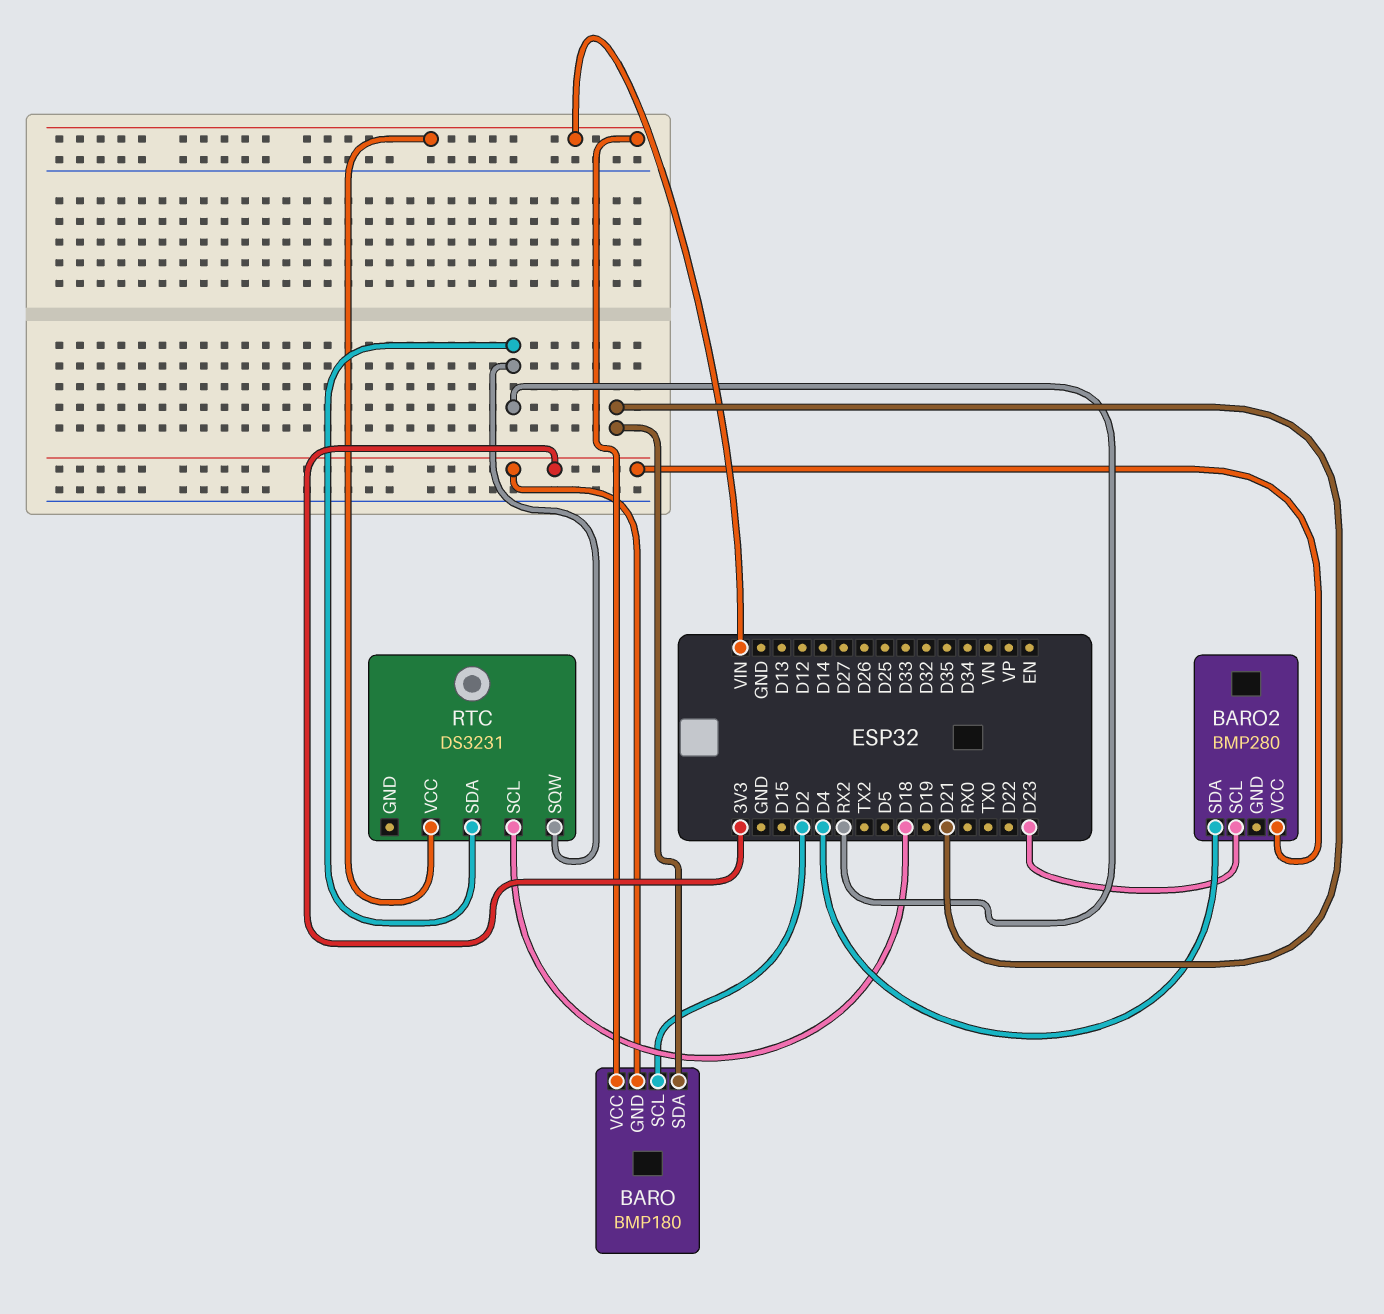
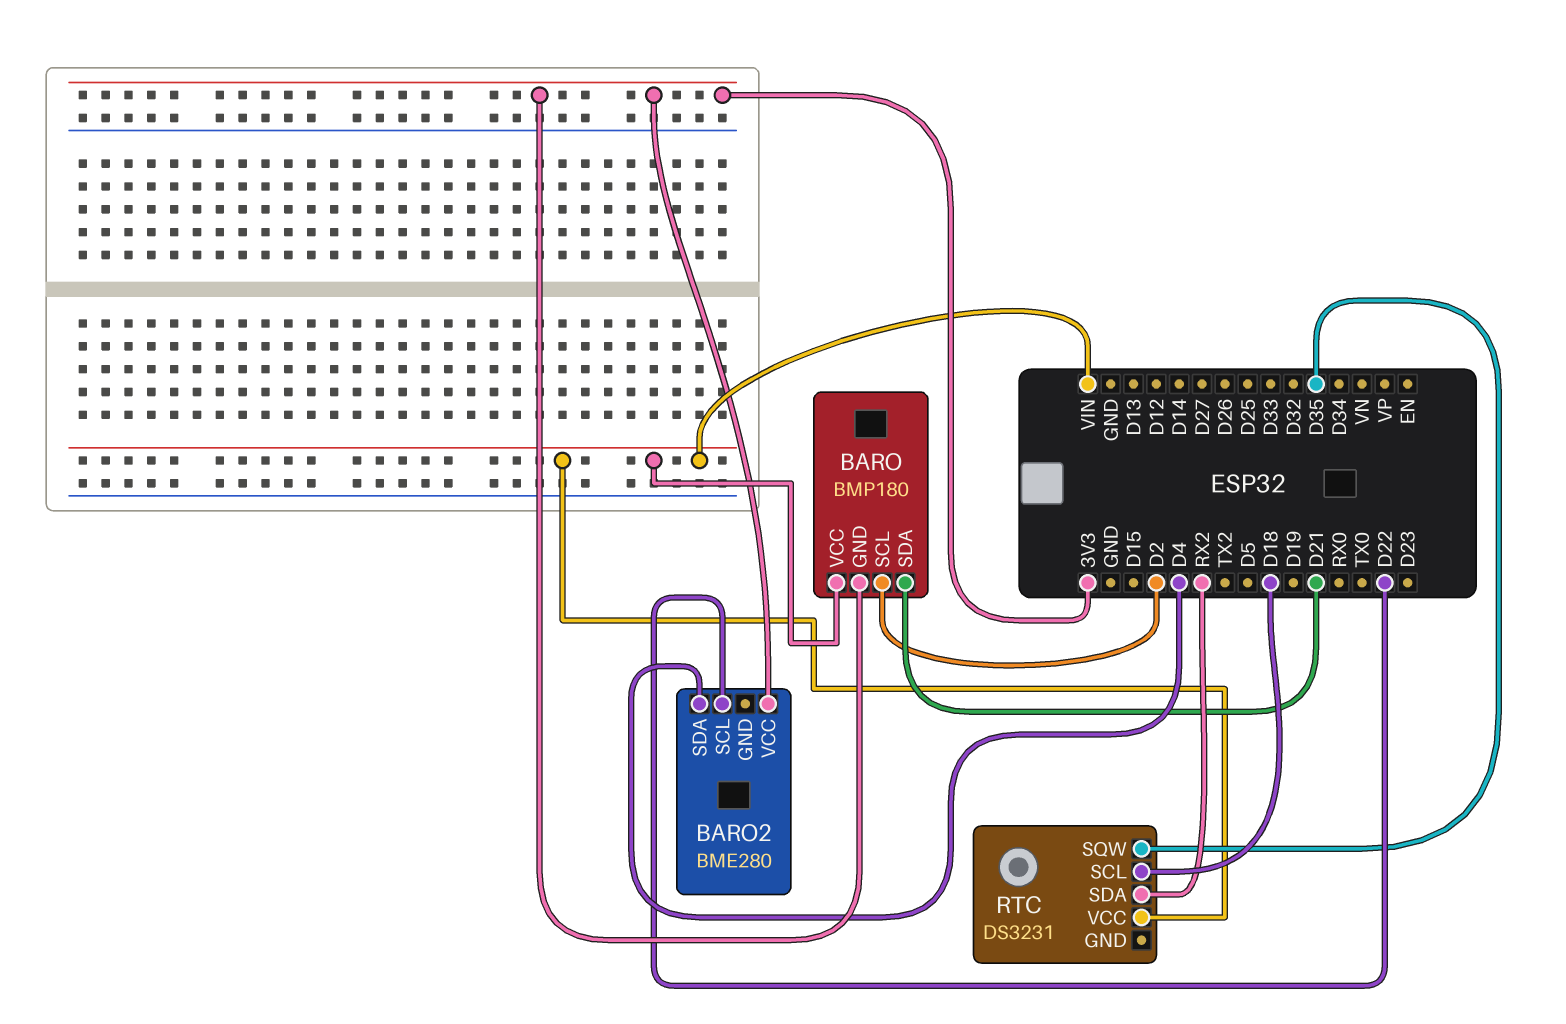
BARO2: BMP280 -> BME280
BARO2 pin SCL: D23 -> D22
RTC pin SQW: RX2 -> D35

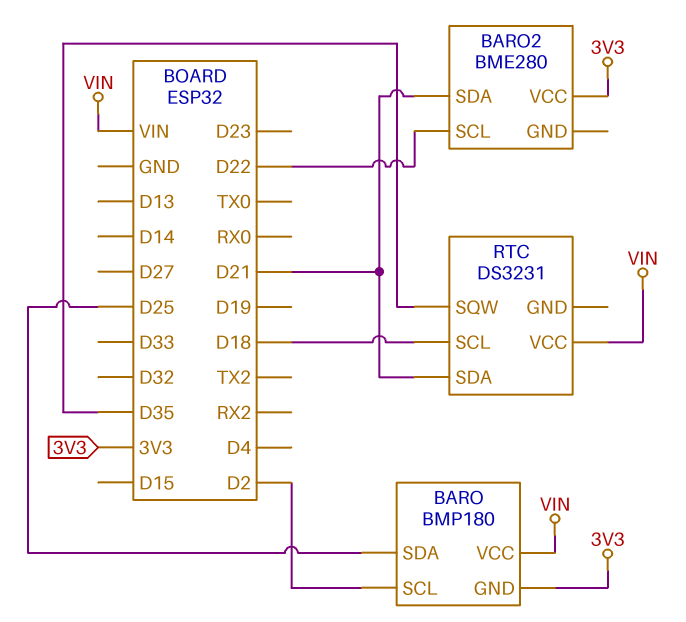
BARO pin SDA: D21 -> D25
BARO2 pin SDA: D4 -> D21
RTC pin SDA: RX2 -> D21

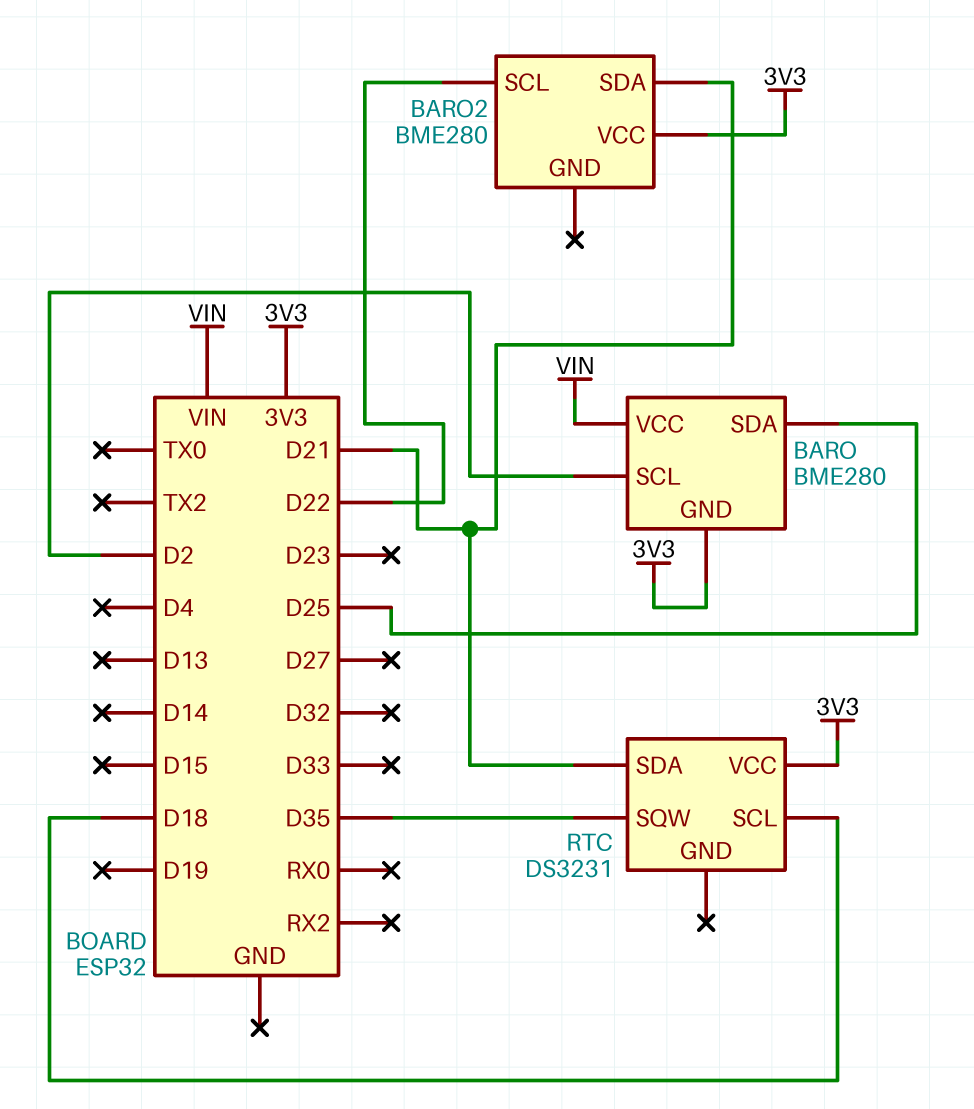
BARO: BMP180 -> BME280
RTC pin VCC: VIN -> 3V3

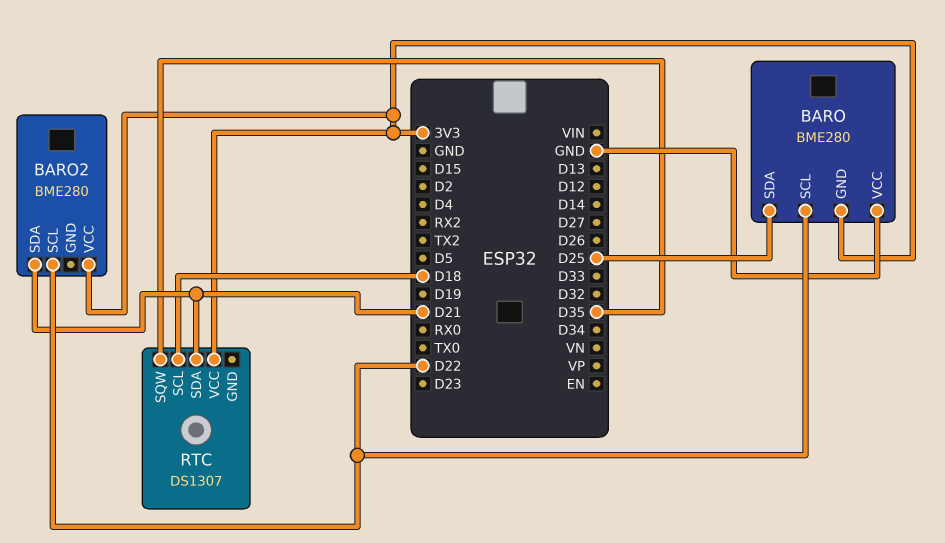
BARO pin SCL: D2 -> D22
BARO pin VCC: VIN -> GND
RTC: DS3231 -> DS1307

